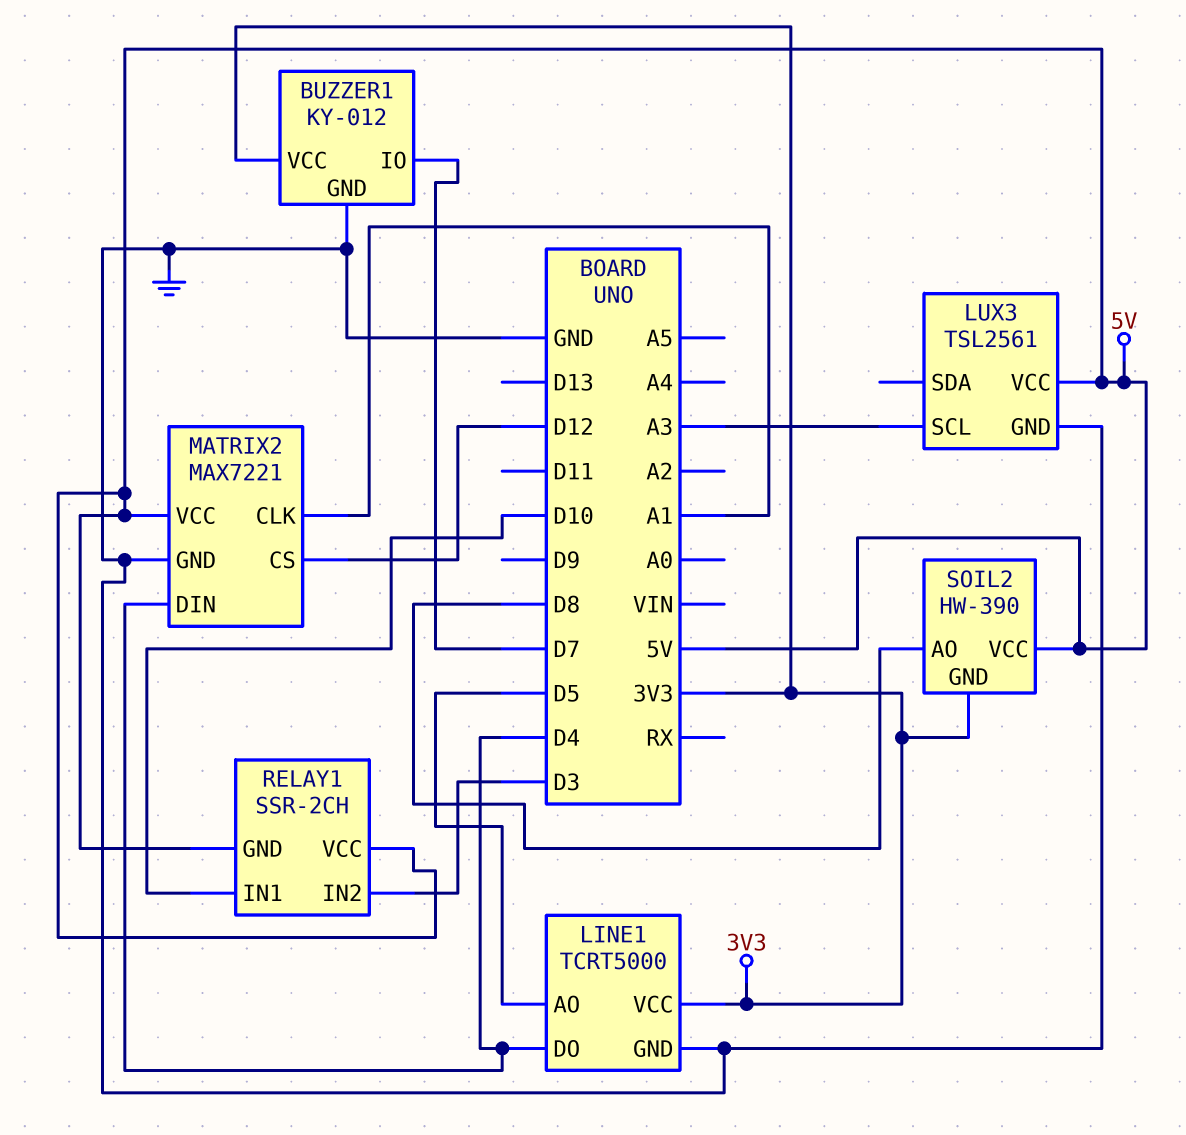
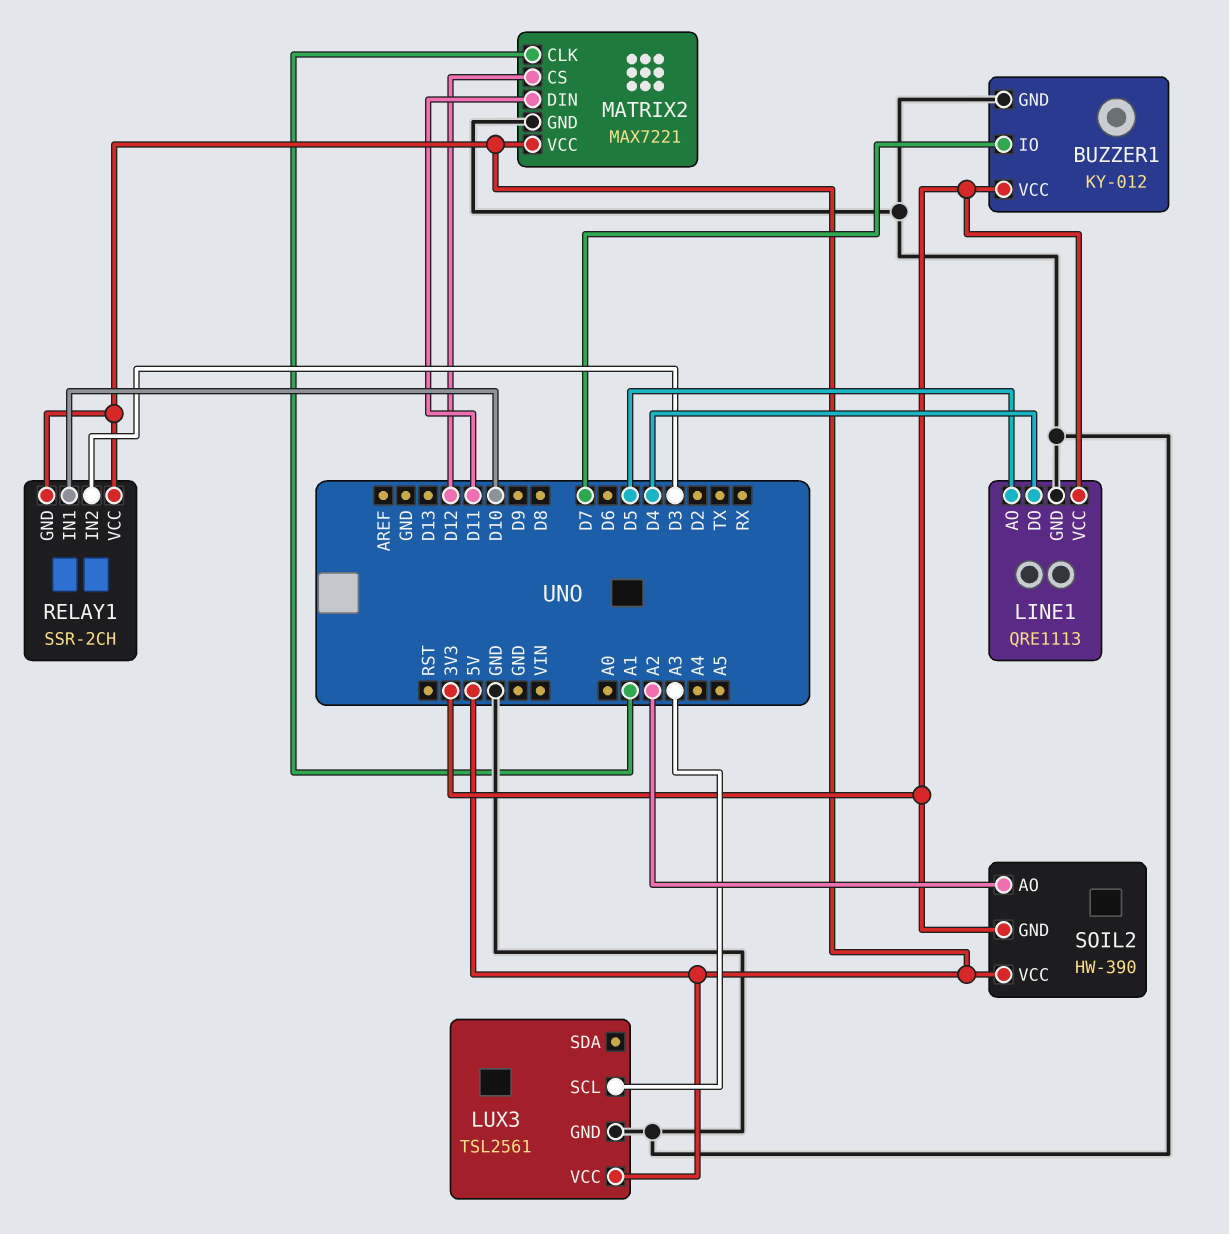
LINE1: TCRT5000 -> QRE1113
MATRIX2 pin DIN: D4 -> D11
SOIL2 pin AO: D8 -> A2

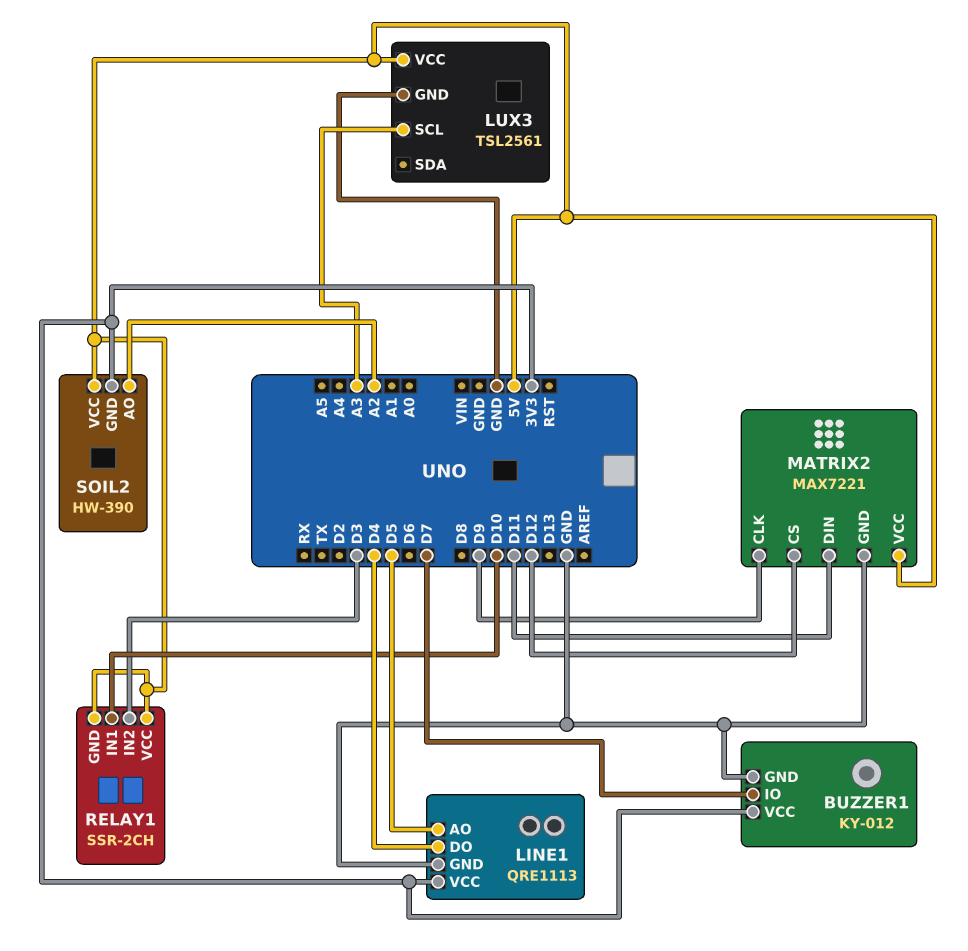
MATRIX2 pin CLK: A1 -> D9

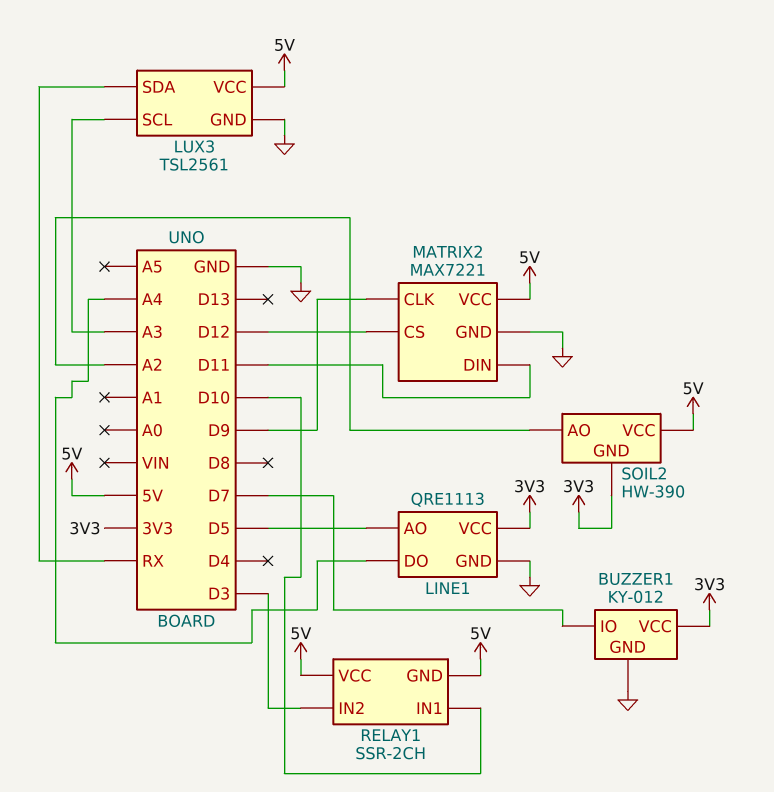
LINE1 pin DO: D4 -> A4
LUX3 pin SDA: none -> RX

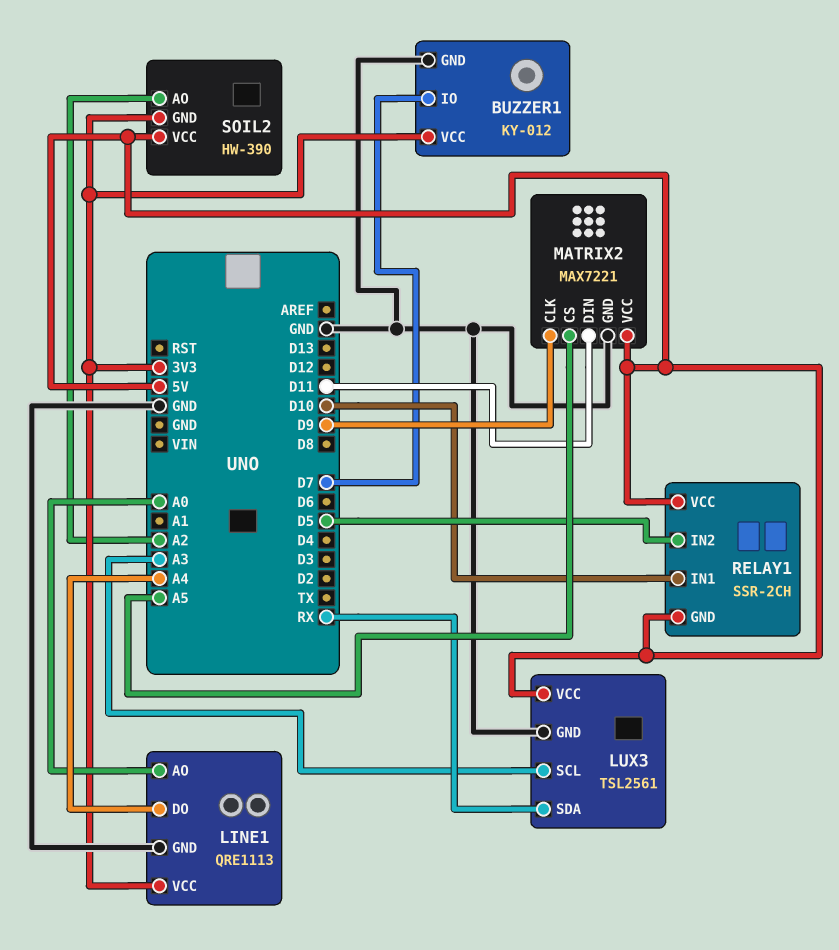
LINE1 pin AO: D5 -> A0
MATRIX2 pin CS: D12 -> A5
RELAY1 pin IN2: D3 -> D5

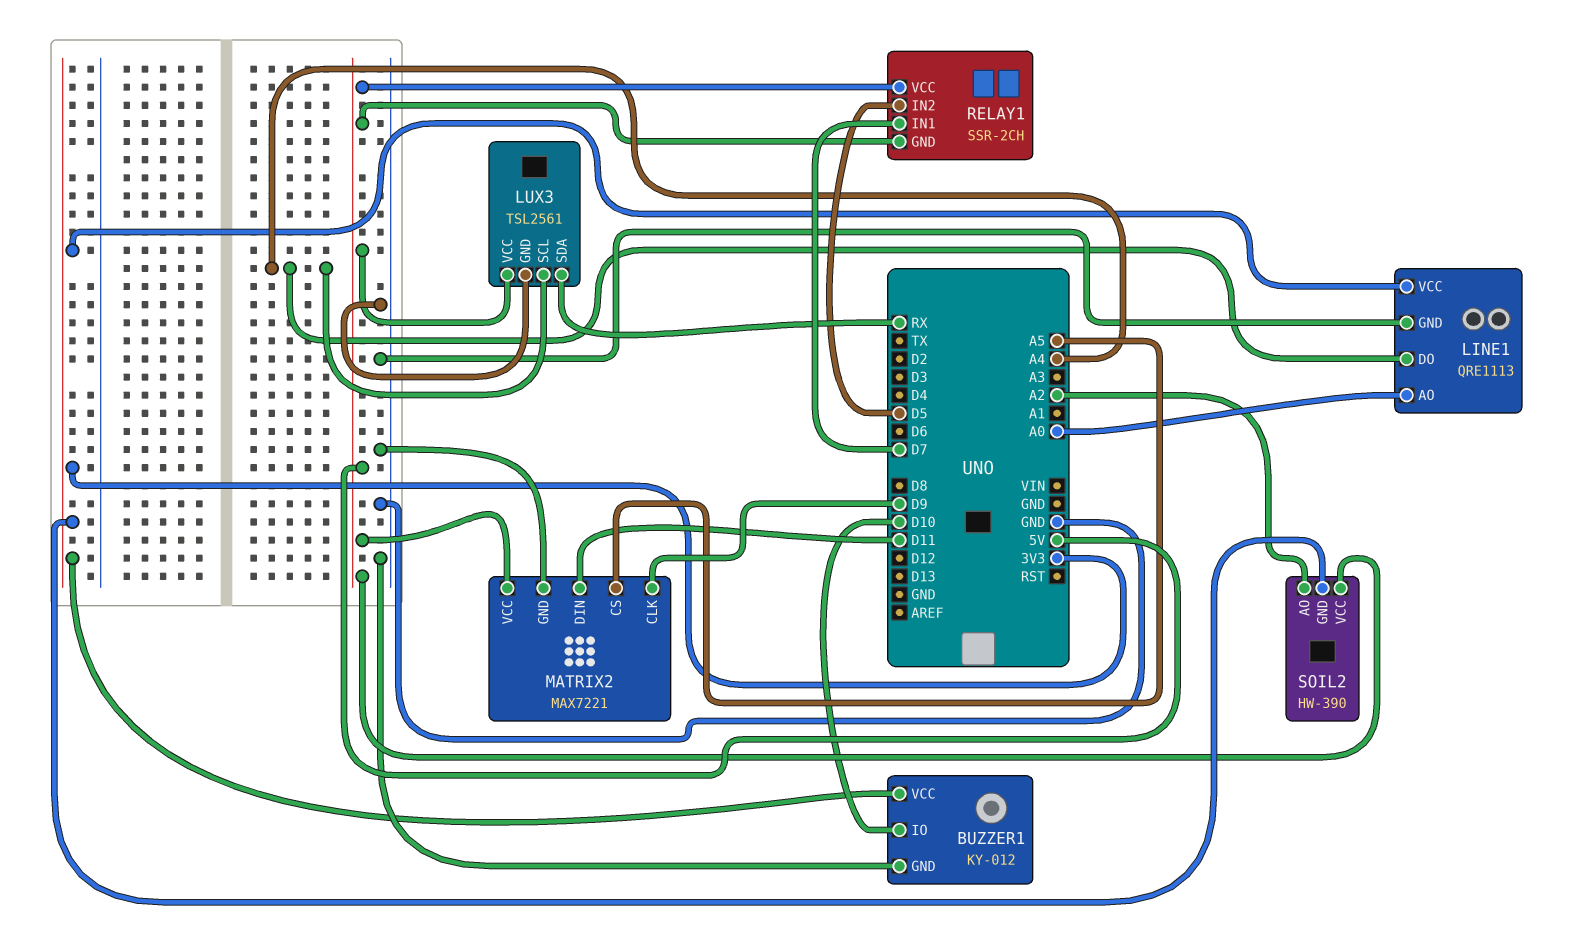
BUZZER1 pin IO: D7 -> D10
LUX3 pin SCL: A3 -> A4
RELAY1 pin IN1: D10 -> D7

